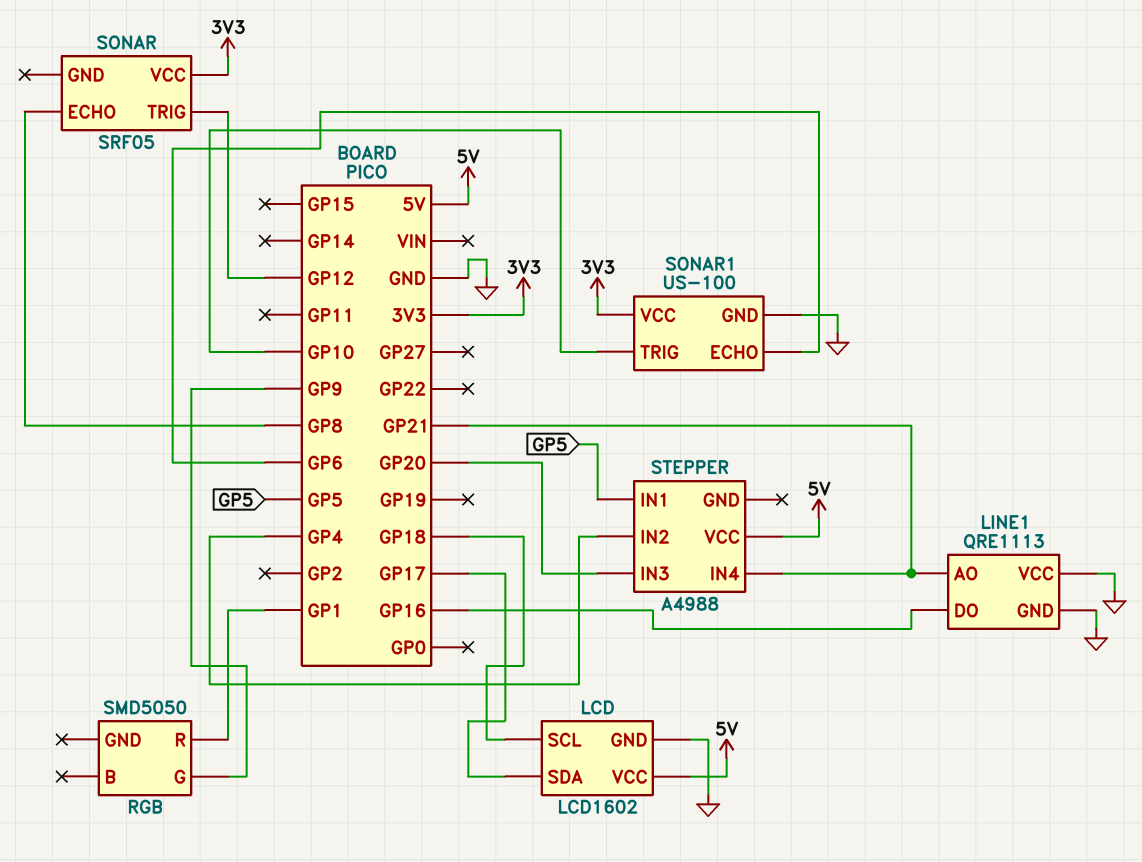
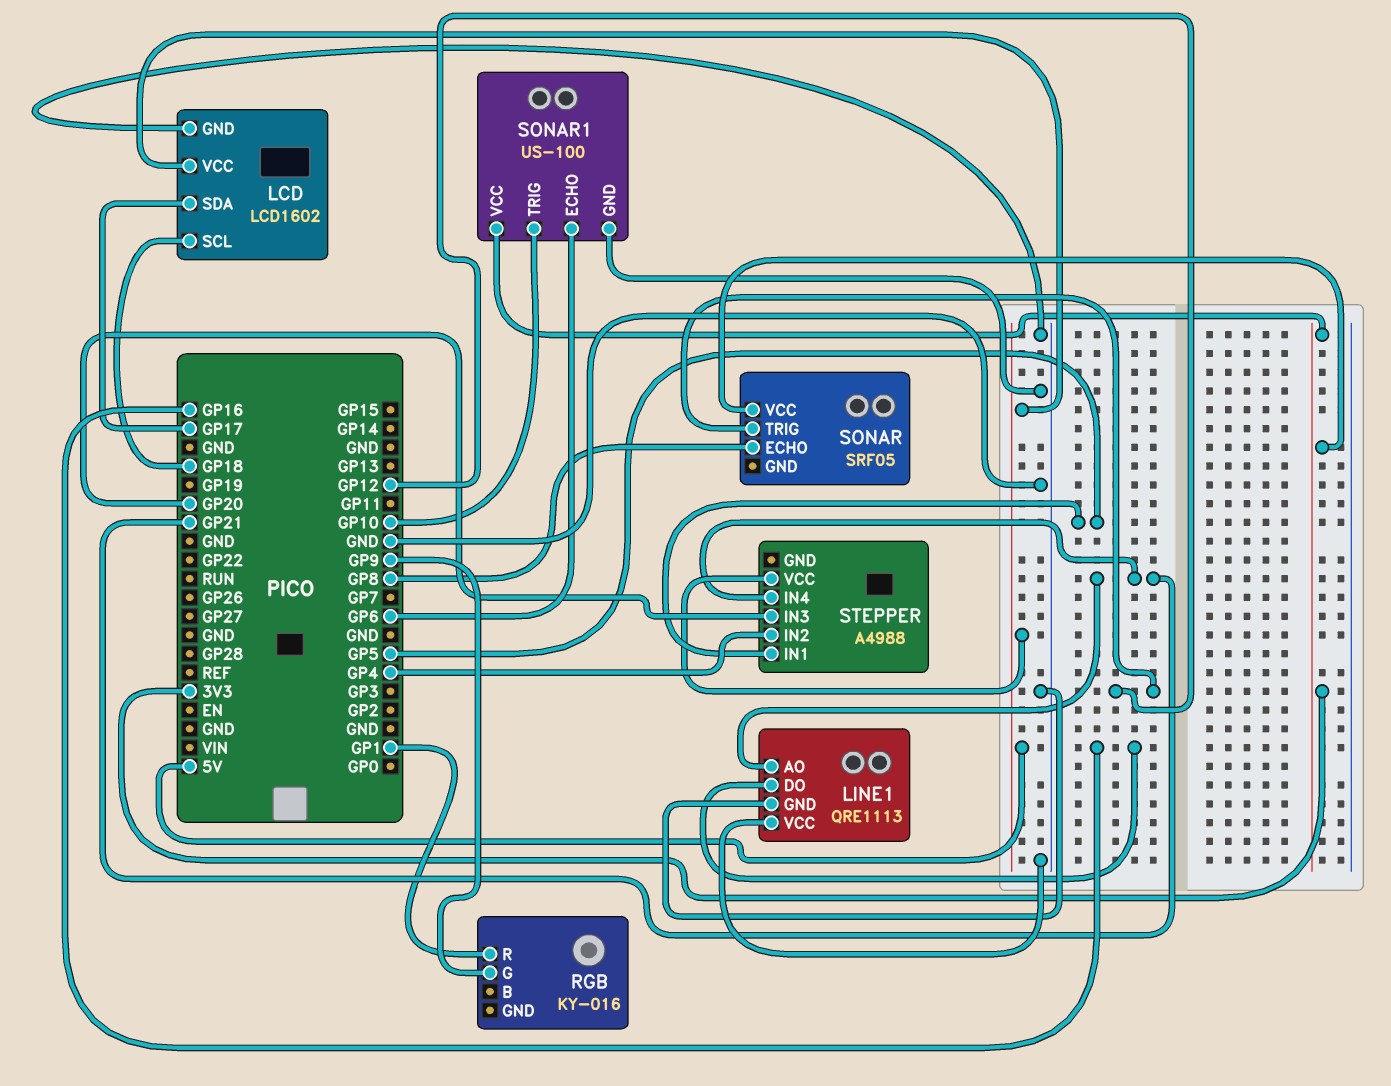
RGB: SMD5050 -> KY-016

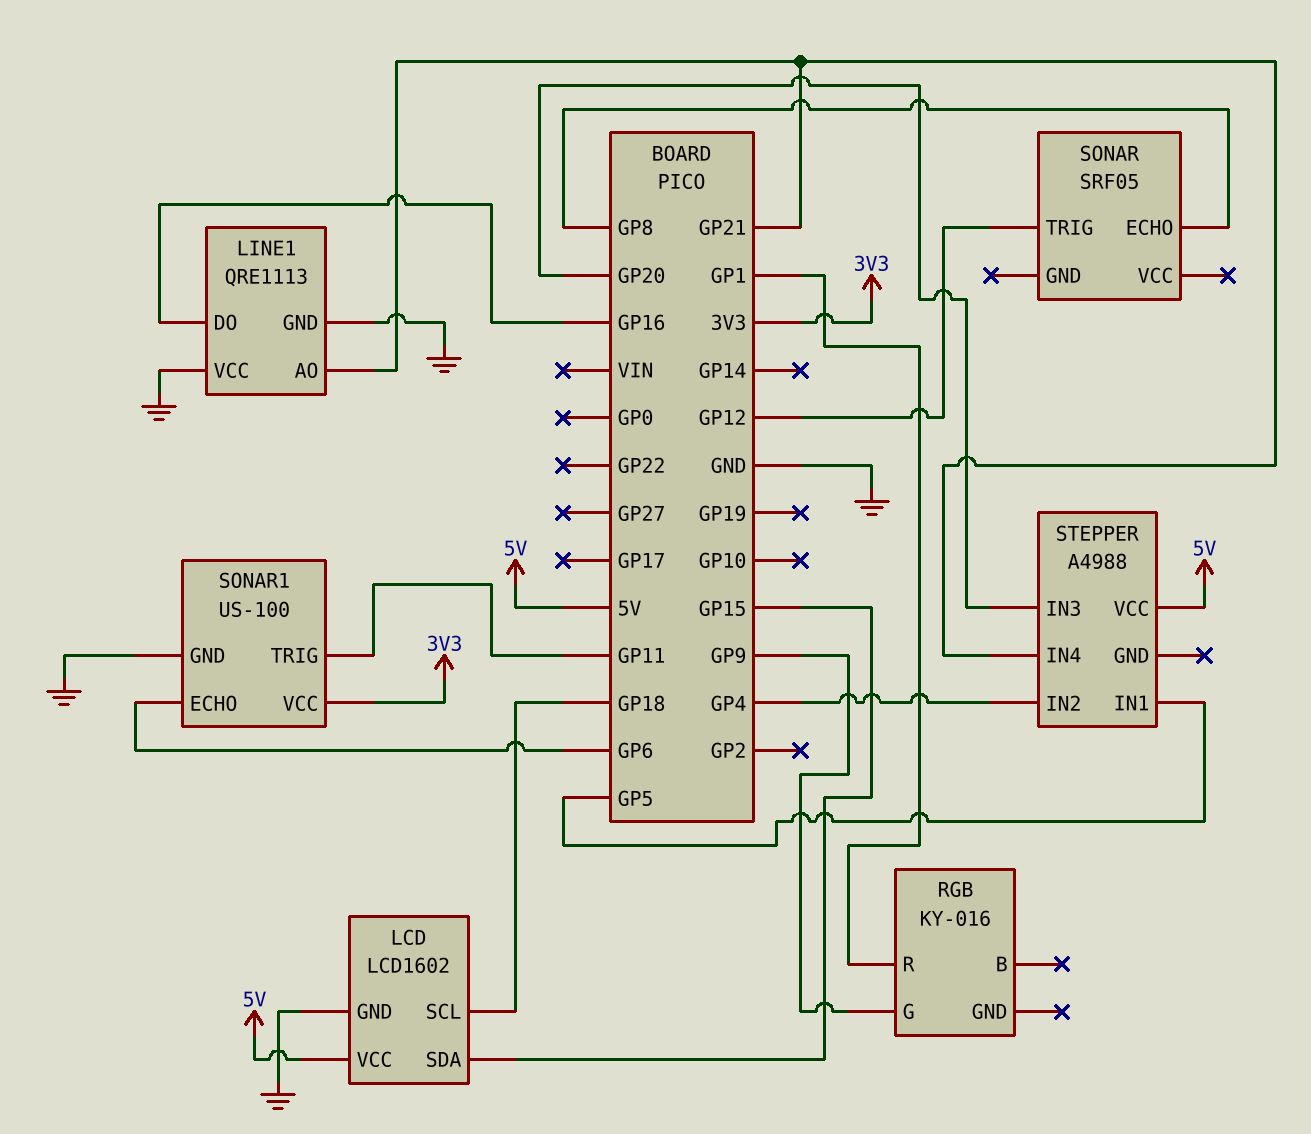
LCD pin SDA: GP17 -> GP15
SONAR pin VCC: 3V3 -> none
SONAR1 pin TRIG: GP10 -> GP11

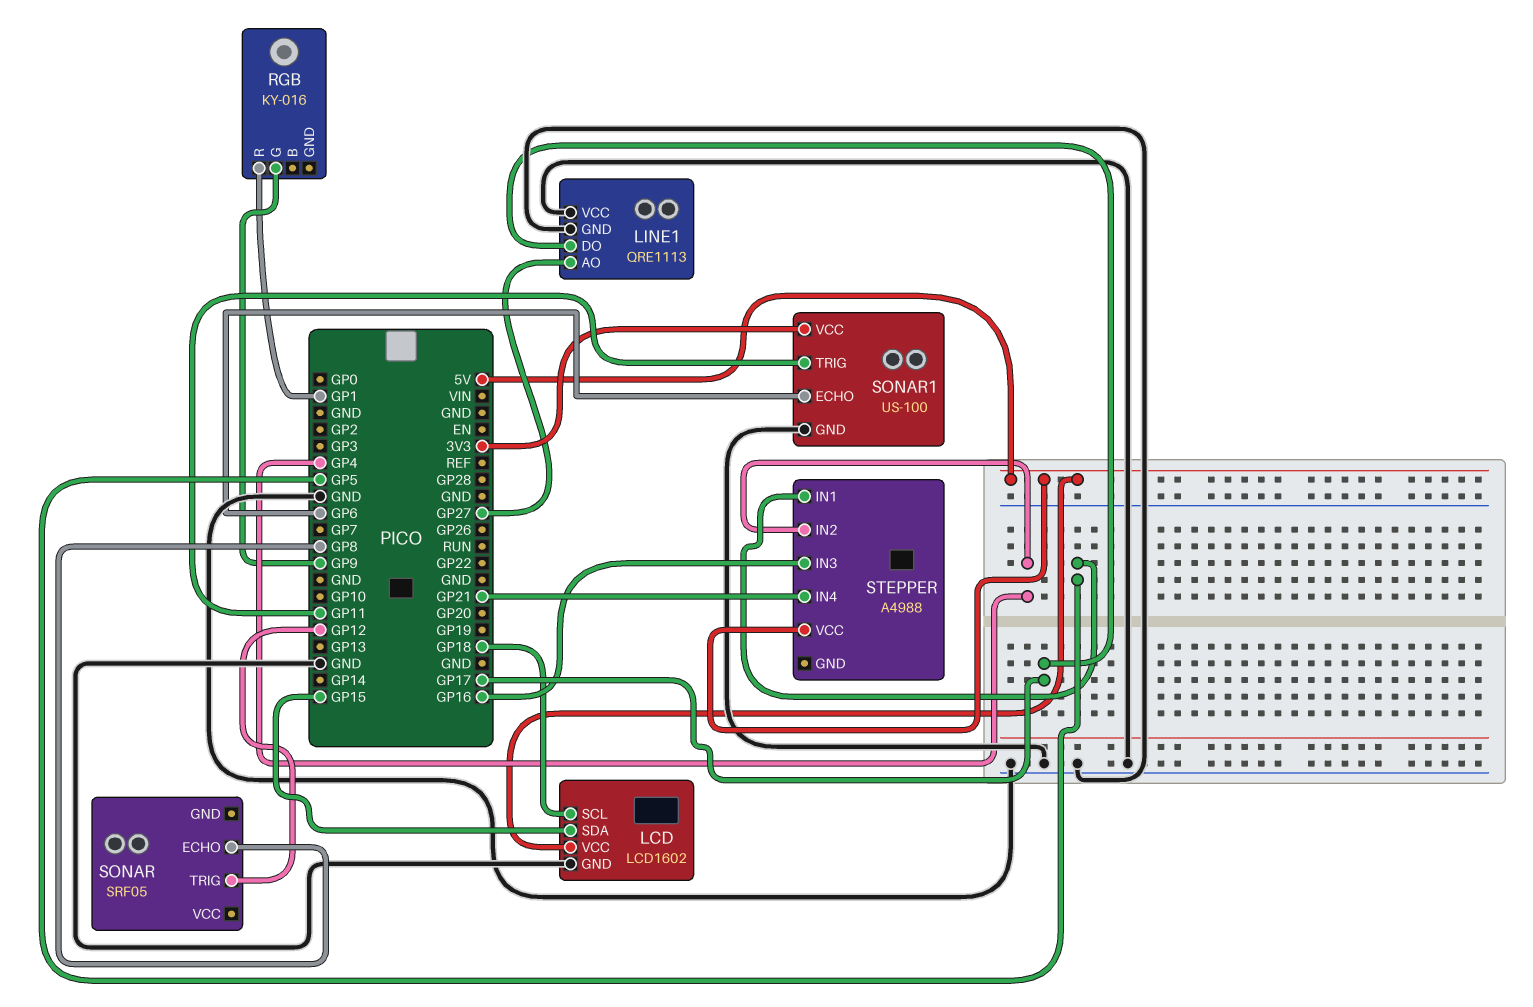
LINE1 pin AO: GP21 -> GP27
LINE1 pin DO: GP16 -> GP17
STEPPER pin IN3: GP20 -> GP16

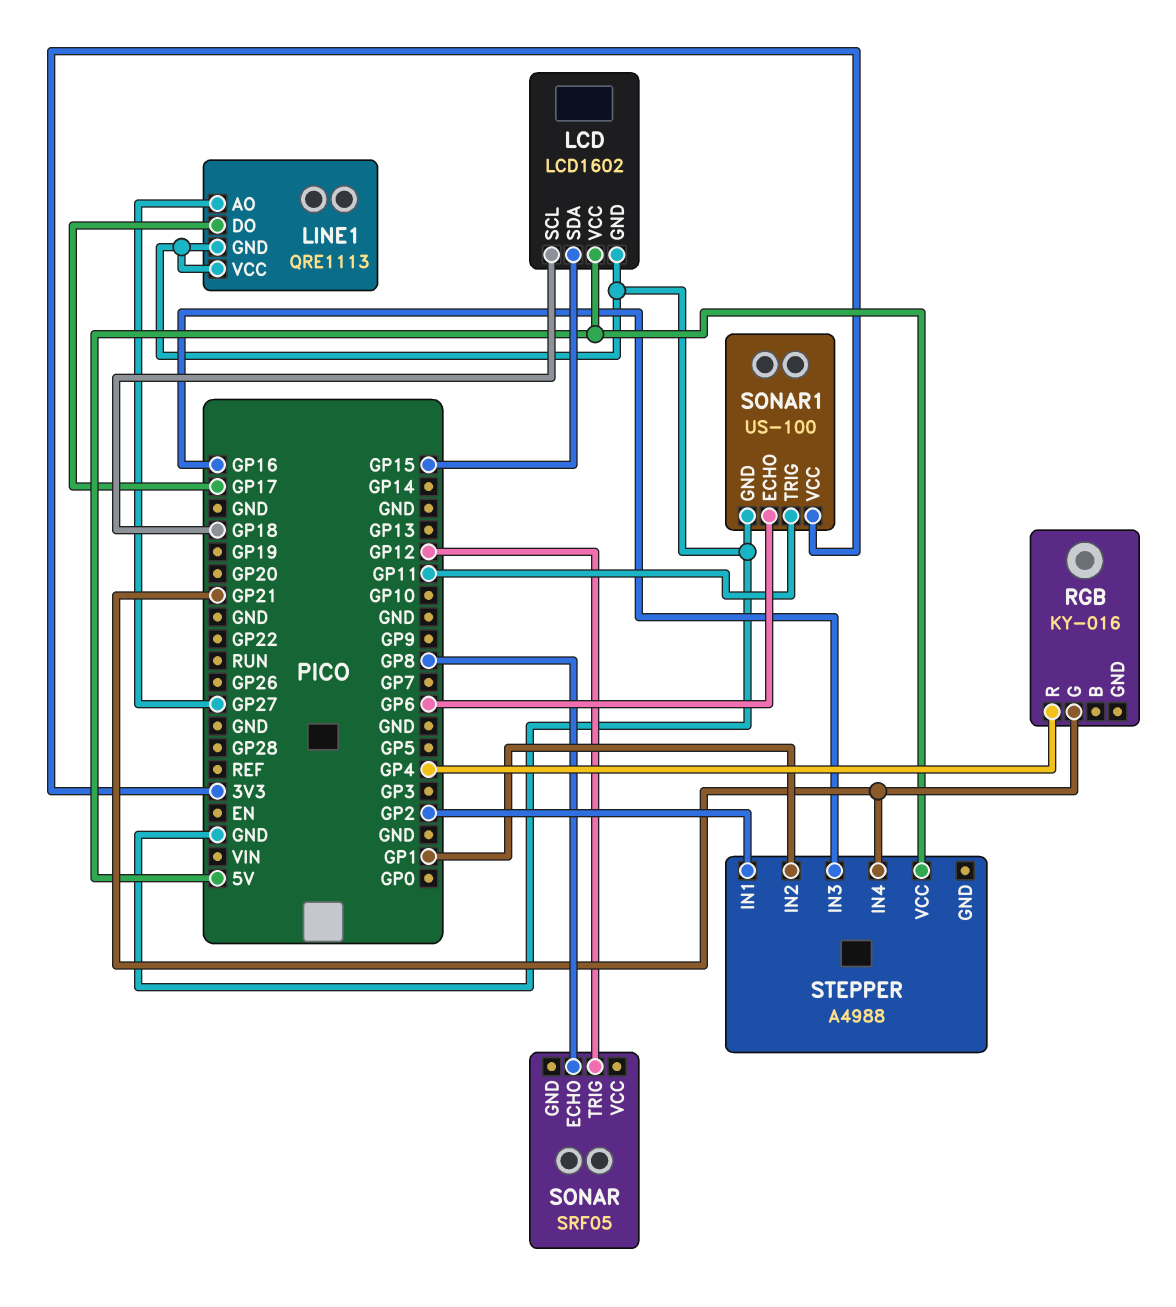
RGB pin G: GP9 -> GP21
RGB pin R: GP1 -> GP4
STEPPER pin IN1: GP5 -> GP2
STEPPER pin IN2: GP4 -> GP1

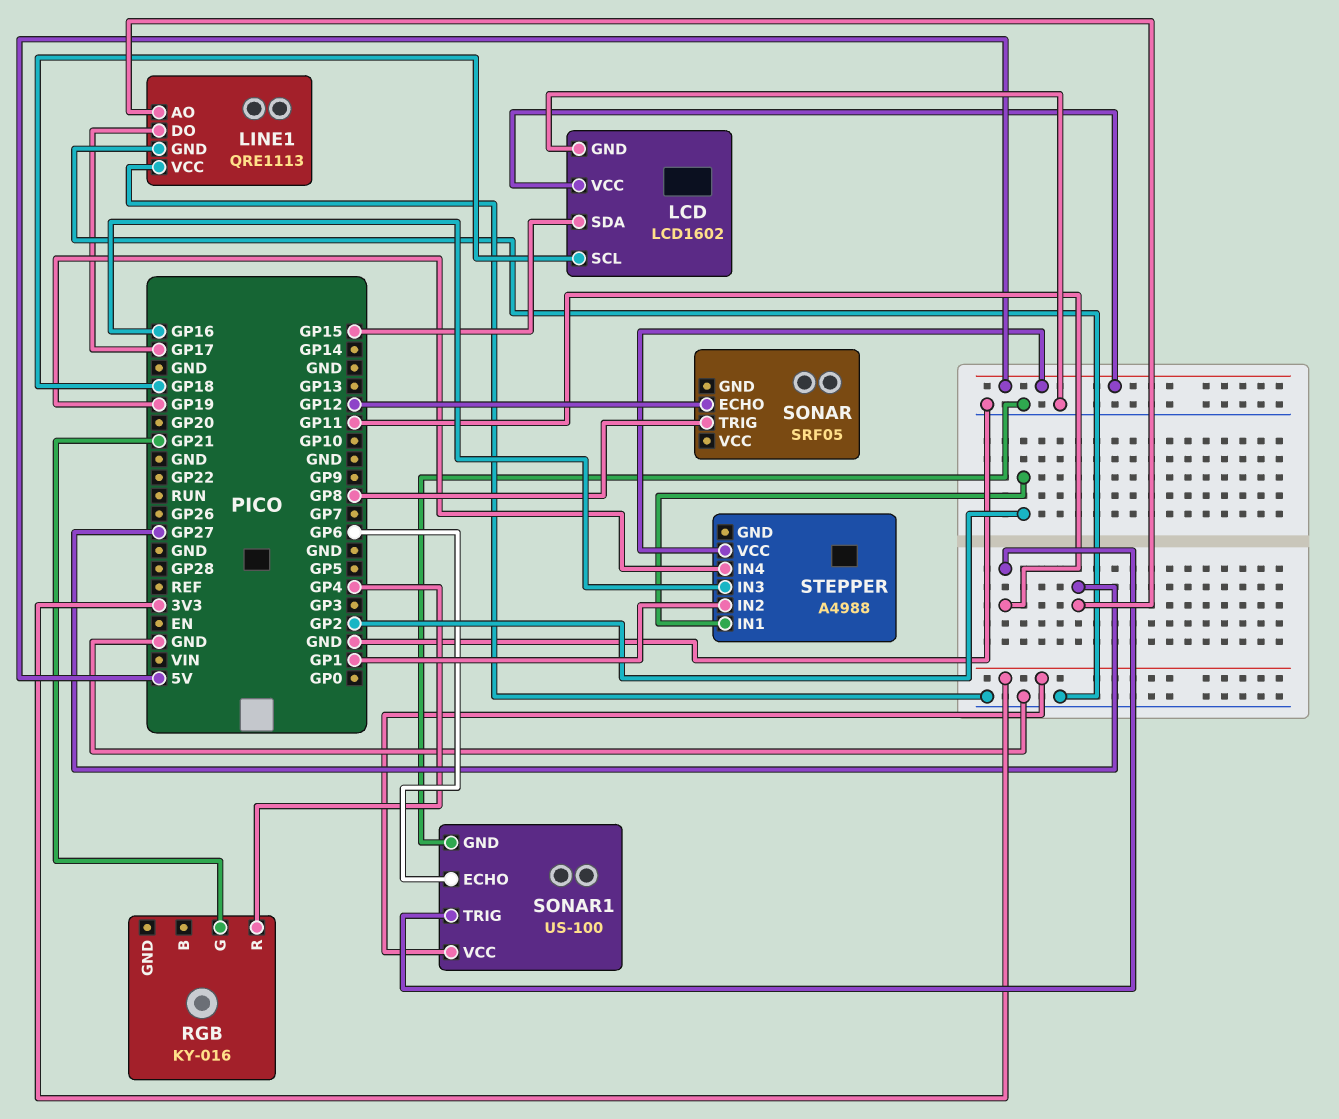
SONAR pin ECHO: GP8 -> GP12
SONAR pin TRIG: GP12 -> GP8
STEPPER pin IN4: GP21 -> GP19

